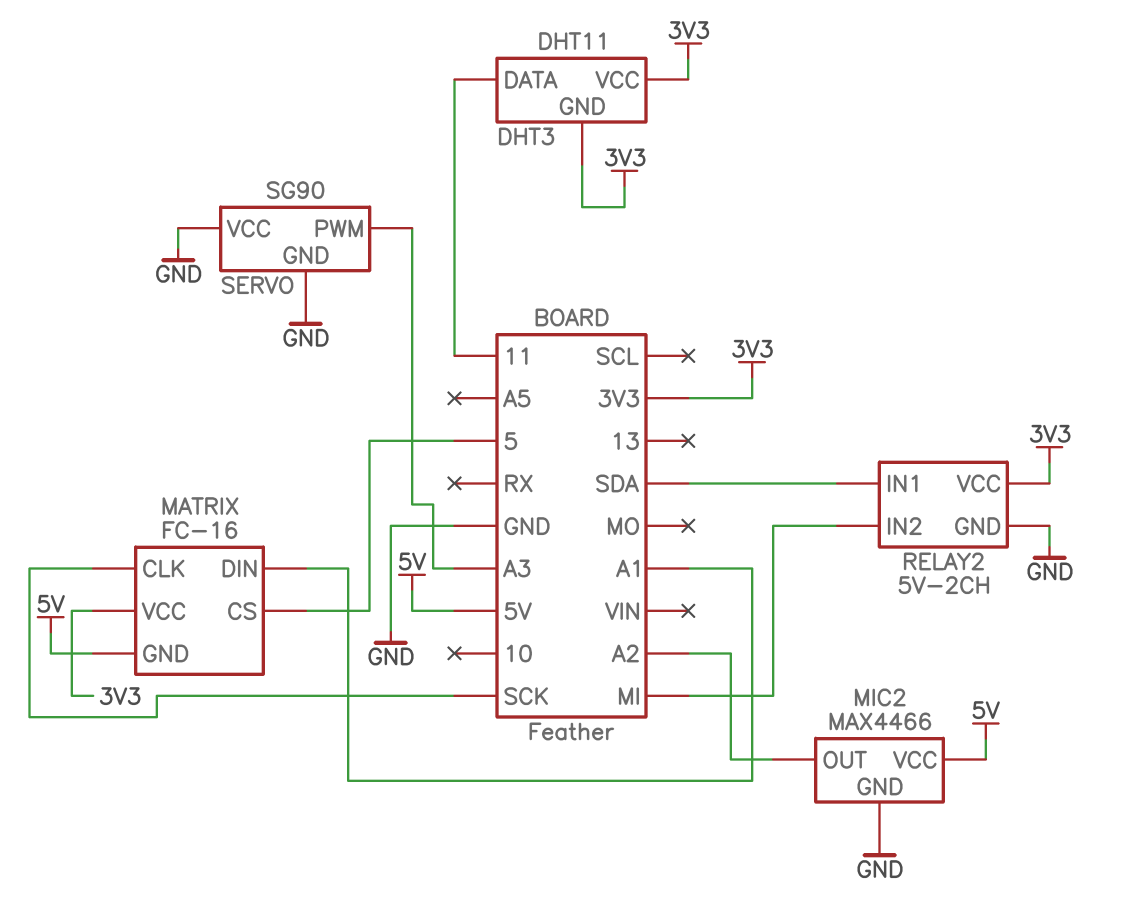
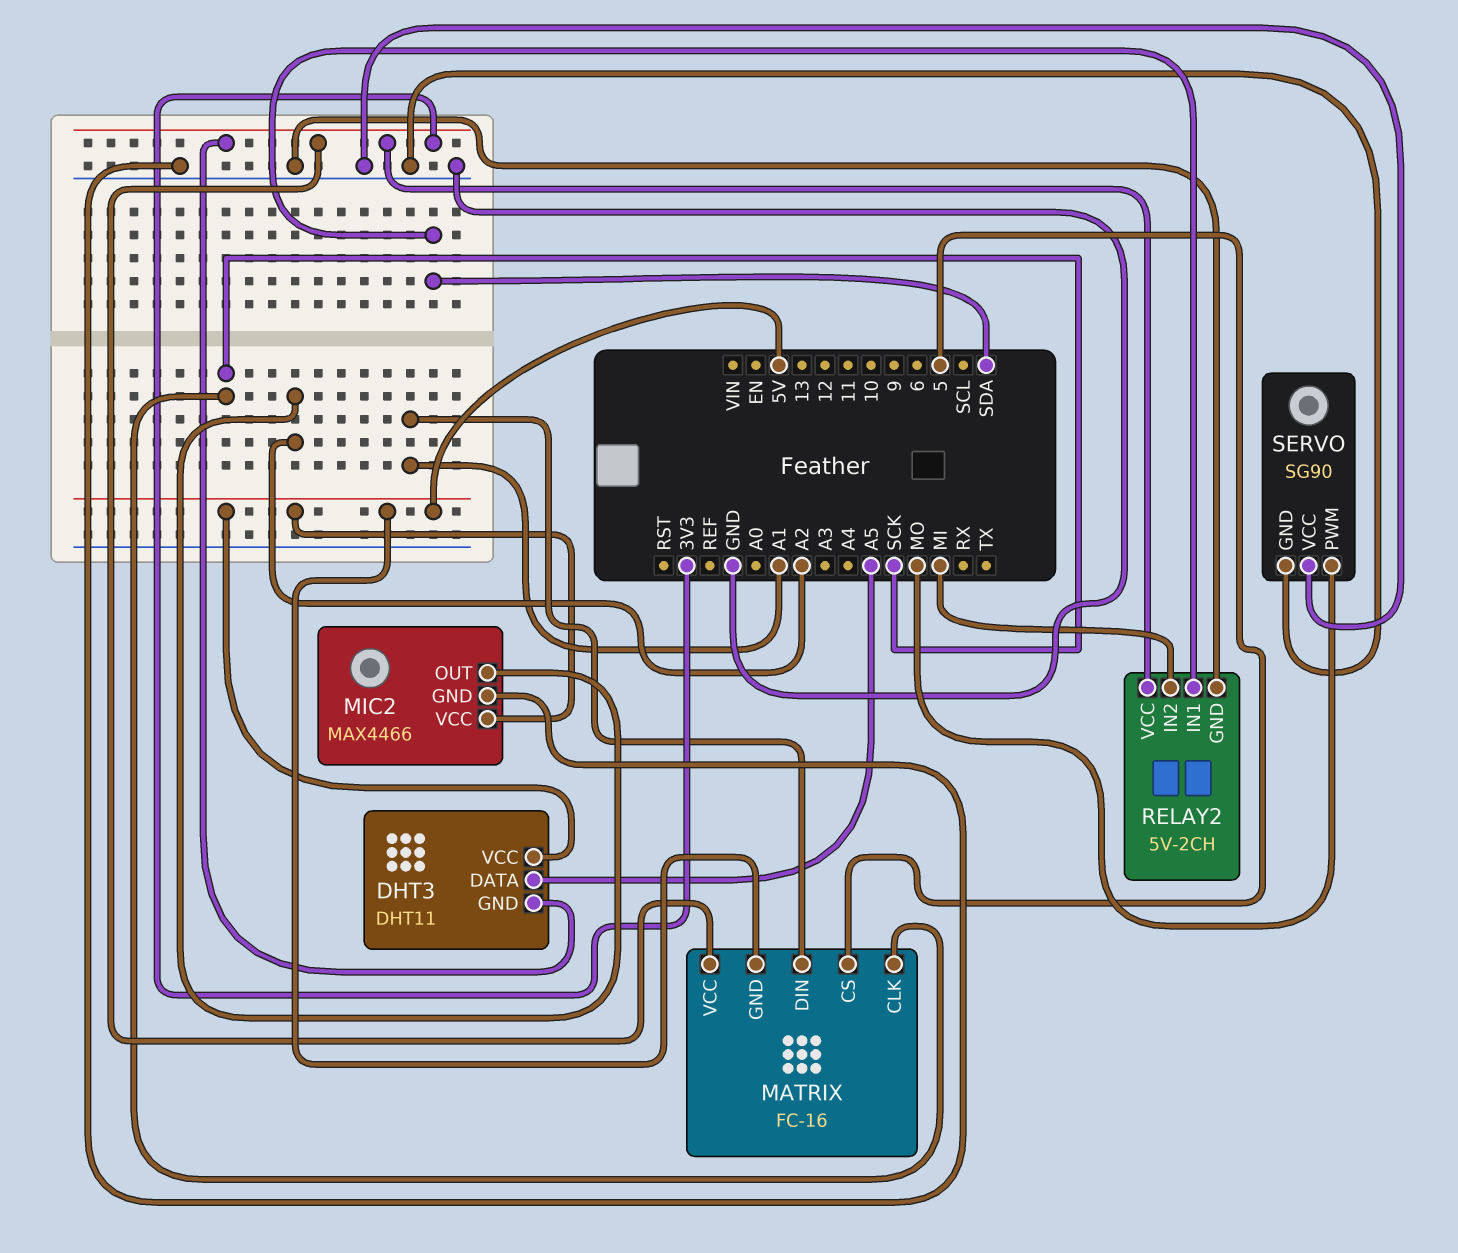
DHT3 pin DATA: 11 -> A5
DHT3 pin VCC: 3V3 -> 5V
SERVO pin PWM: A3 -> MO

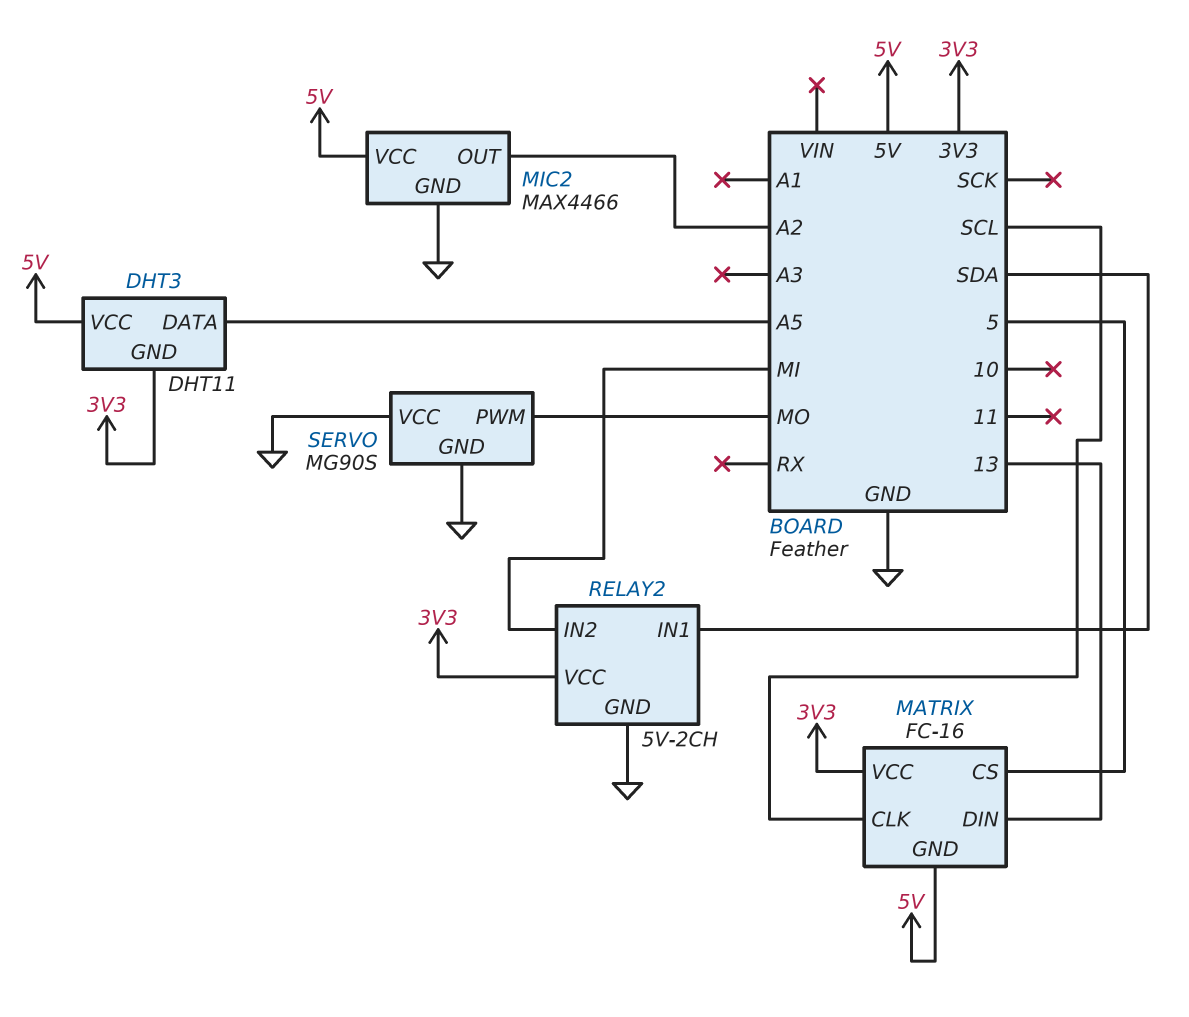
MATRIX pin CLK: SCK -> SCL
MATRIX pin DIN: A1 -> 13
SERVO: SG90 -> MG90S

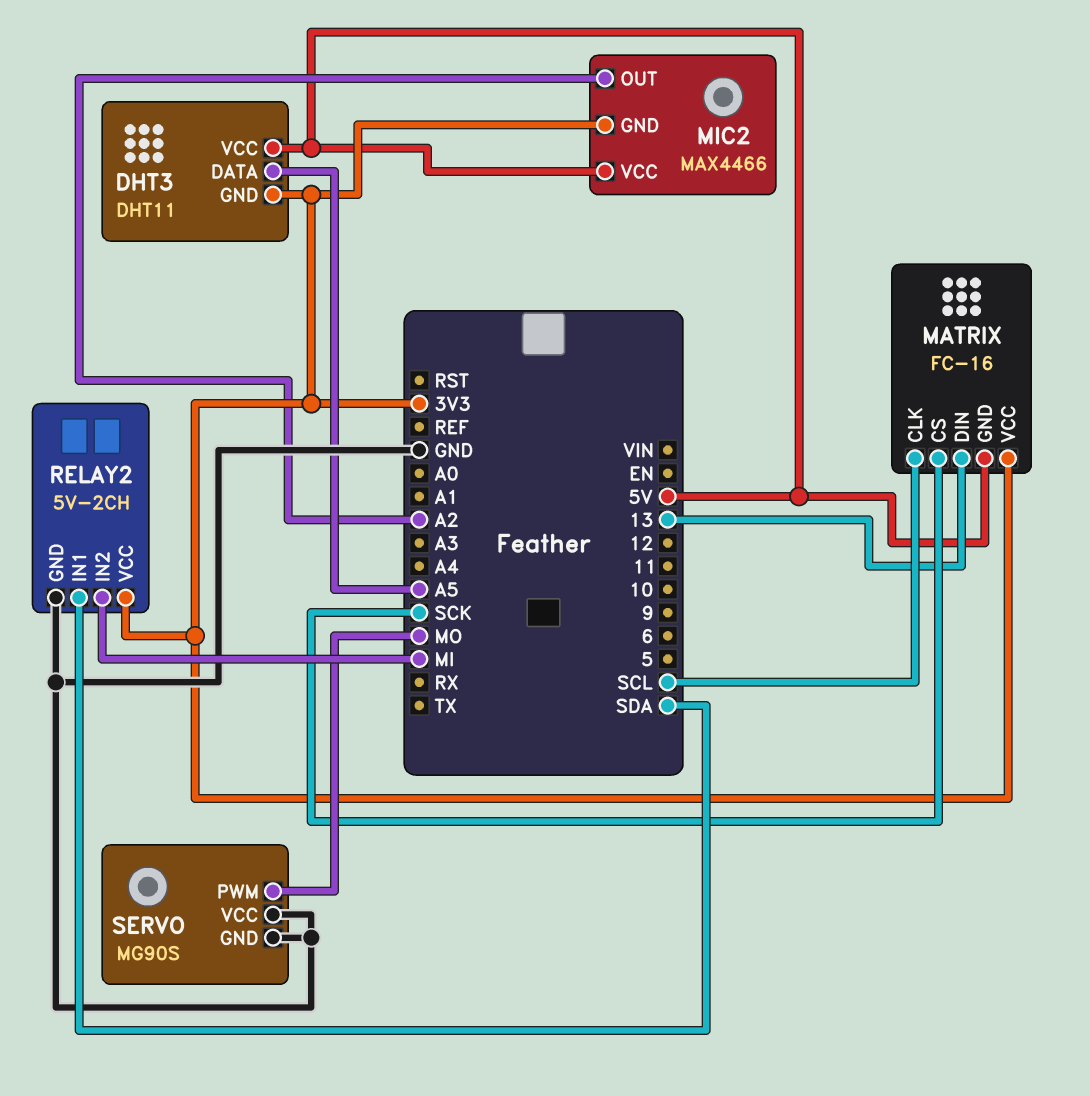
MATRIX pin CS: 5 -> SCK
MIC2 pin GND: GND -> 3V3

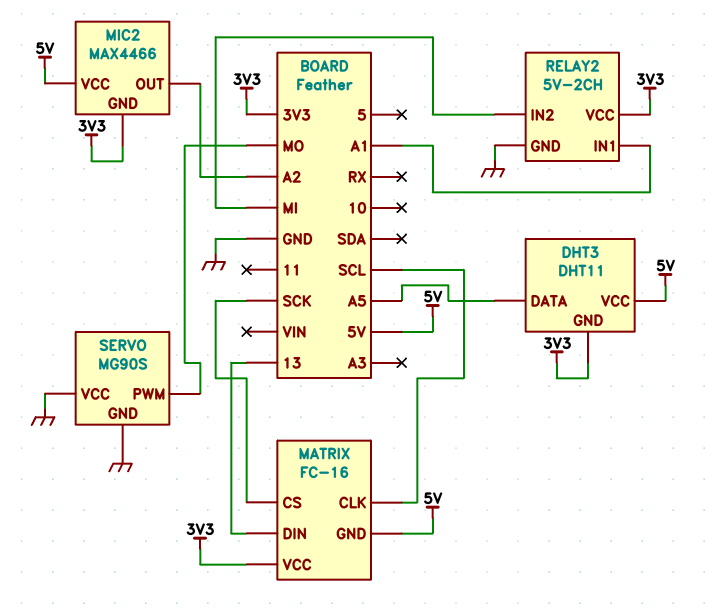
RELAY2 pin IN1: SDA -> A1

